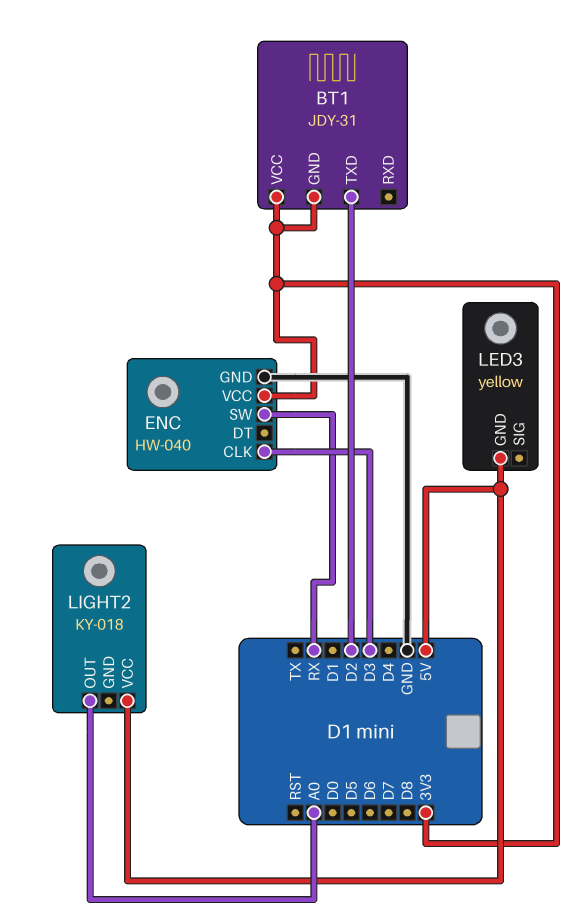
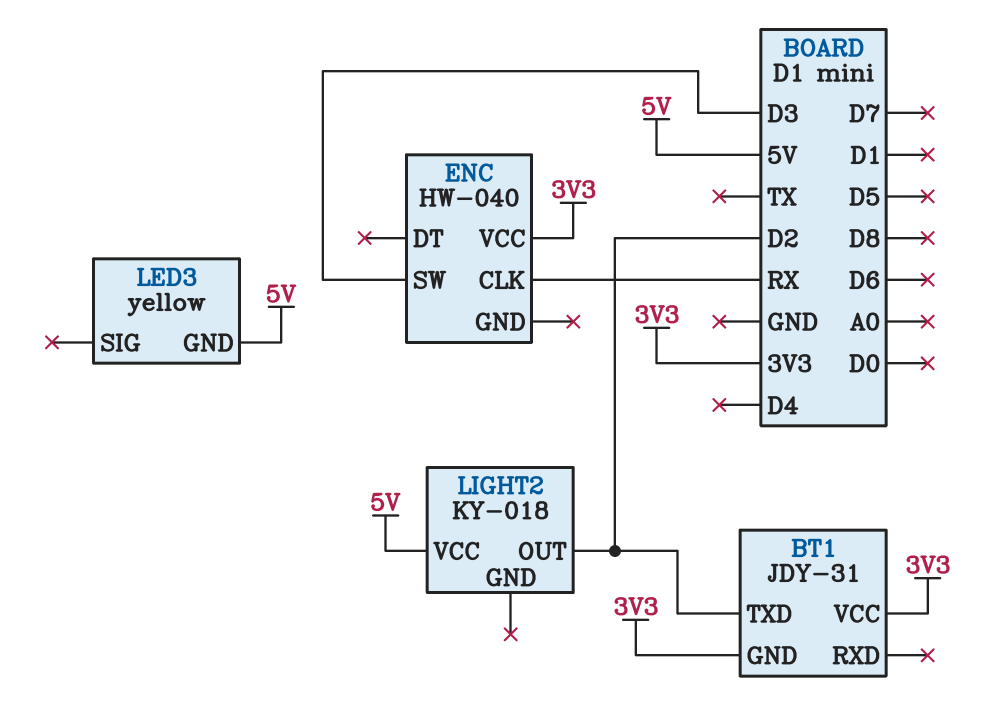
ENC pin CLK: D3 -> RX
ENC pin GND: GND -> none
ENC pin SW: RX -> D3
LIGHT2 pin OUT: A0 -> D2

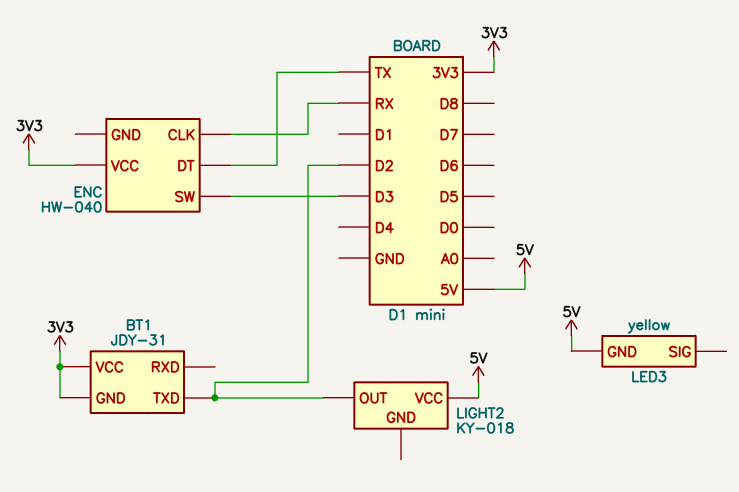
ENC pin DT: none -> TX

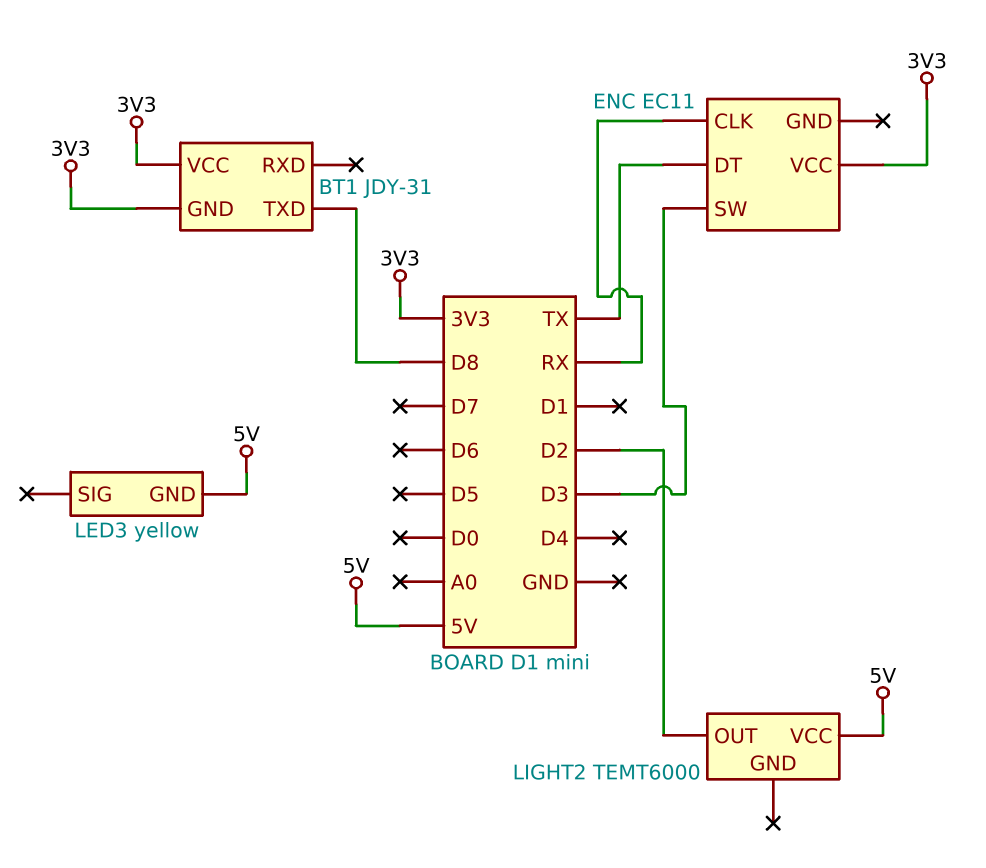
BT1 pin TXD: D2 -> D8
ENC: HW-040 -> EC11
LIGHT2: KY-018 -> TEMT6000

